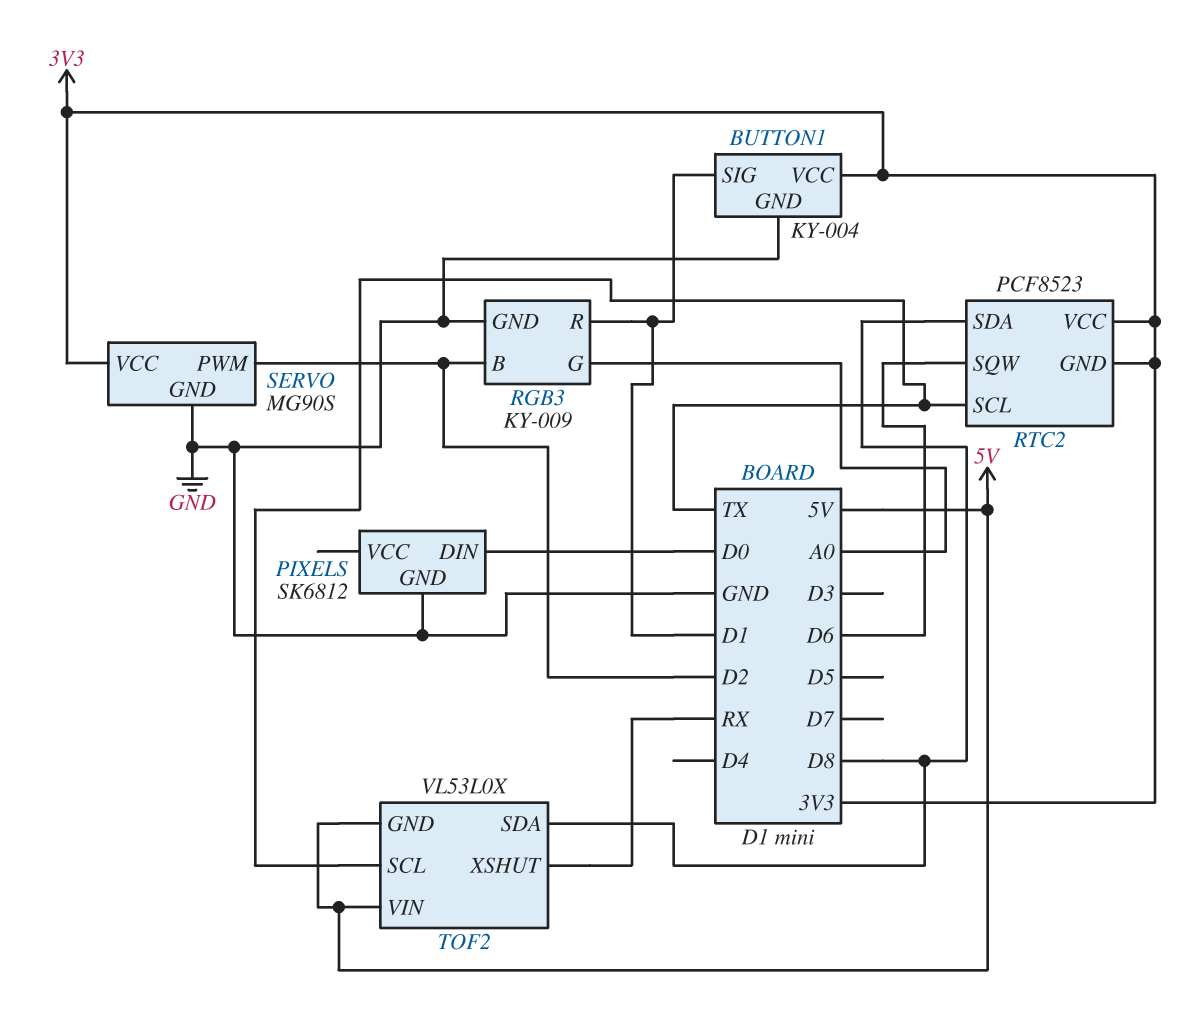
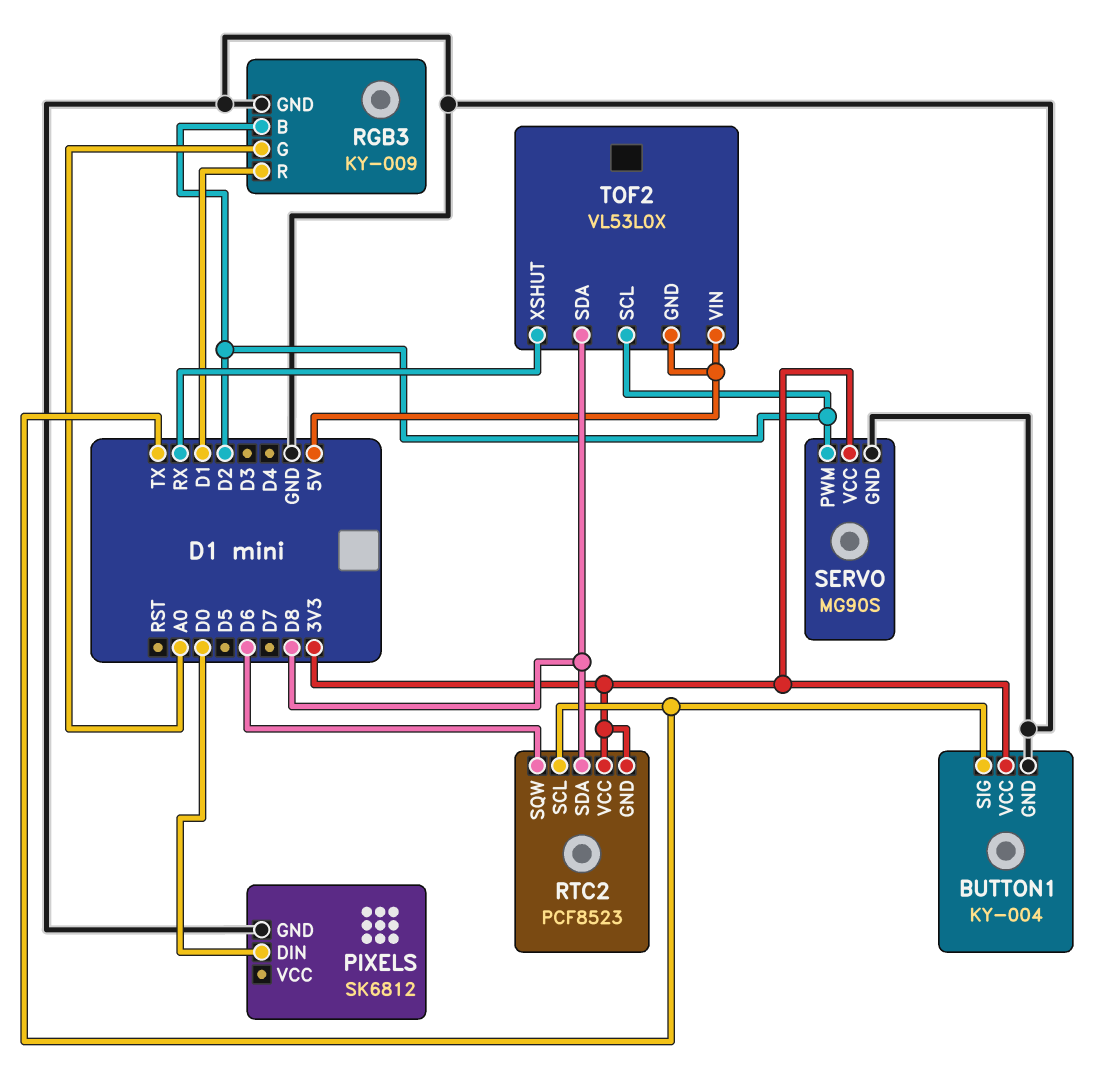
BUTTON1 pin SIG: D1 -> TX
TOF2 pin SCL: TX -> D2

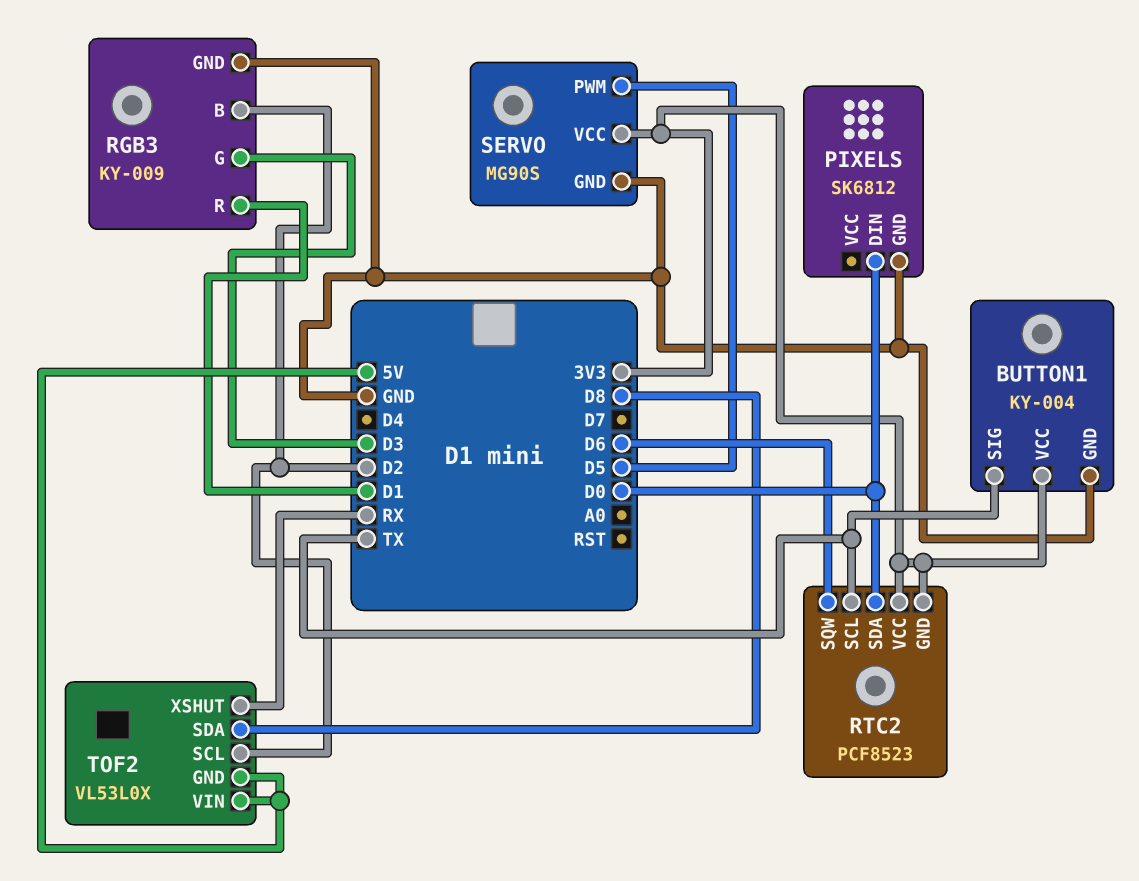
RGB3 pin G: A0 -> D3
RTC2 pin SDA: D8 -> D0
SERVO pin PWM: D2 -> D5

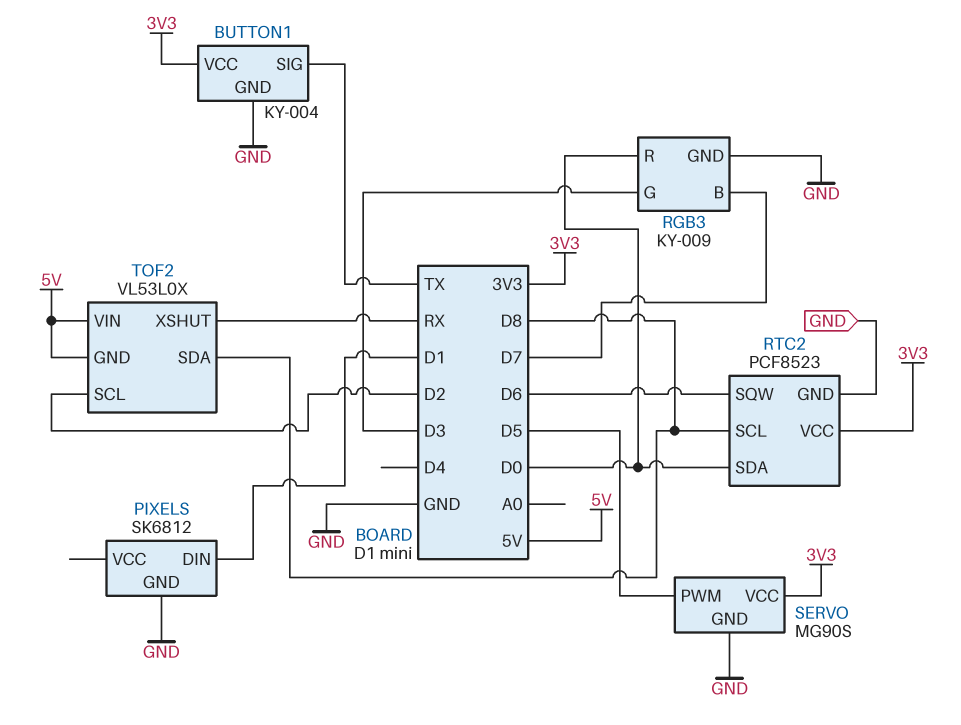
PIXELS pin DIN: D0 -> D1
RGB3 pin B: D2 -> D7
RGB3 pin R: D1 -> D0
RTC2 pin GND: 3V3 -> GND
RTC2 pin SCL: TX -> D8

